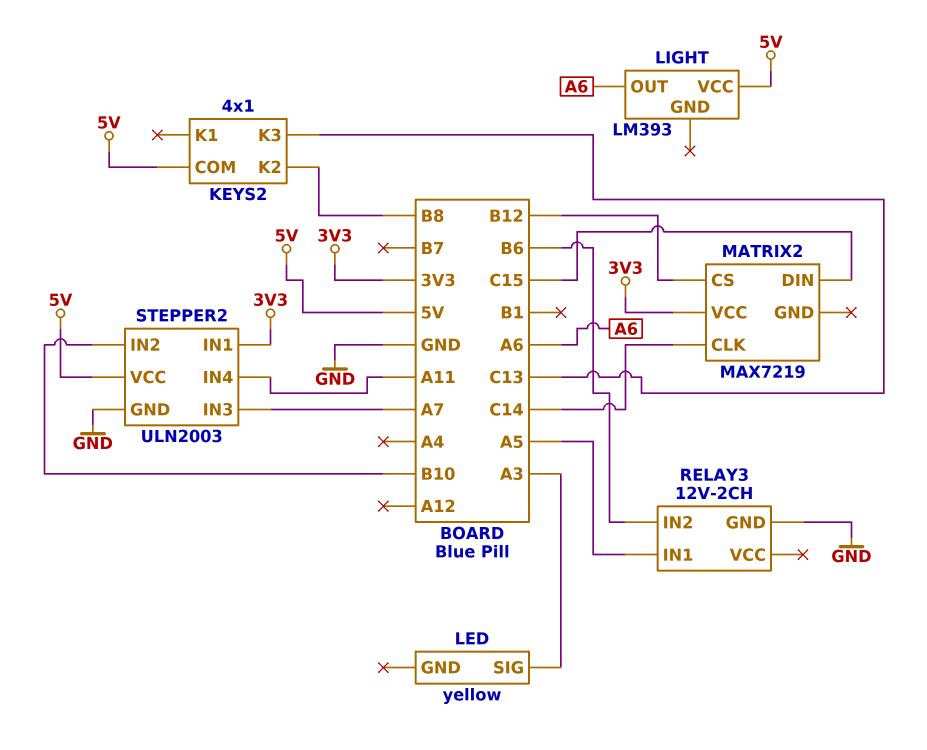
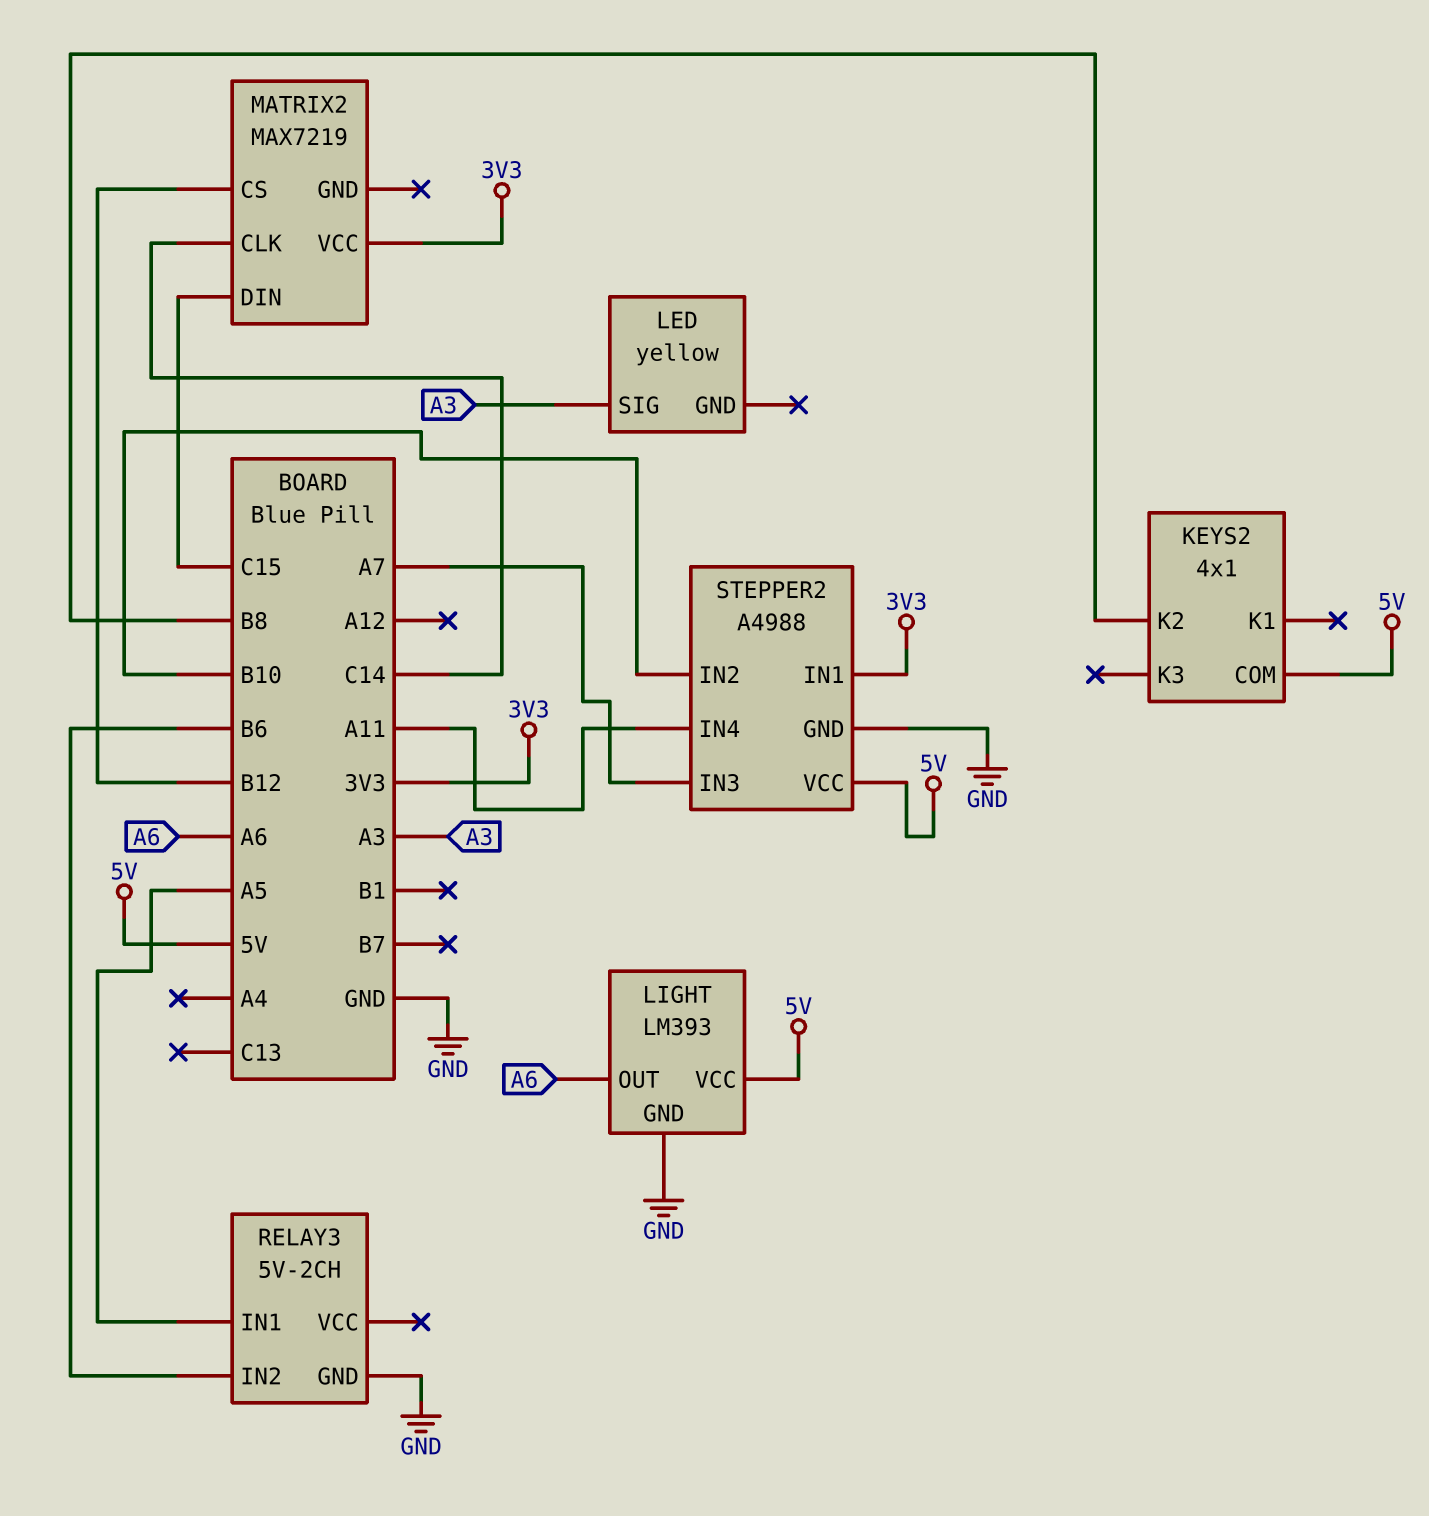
KEYS2 pin K3: C13 -> none
LIGHT pin GND: none -> GND
RELAY3: 12V-2CH -> 5V-2CH
STEPPER2: ULN2003 -> A4988

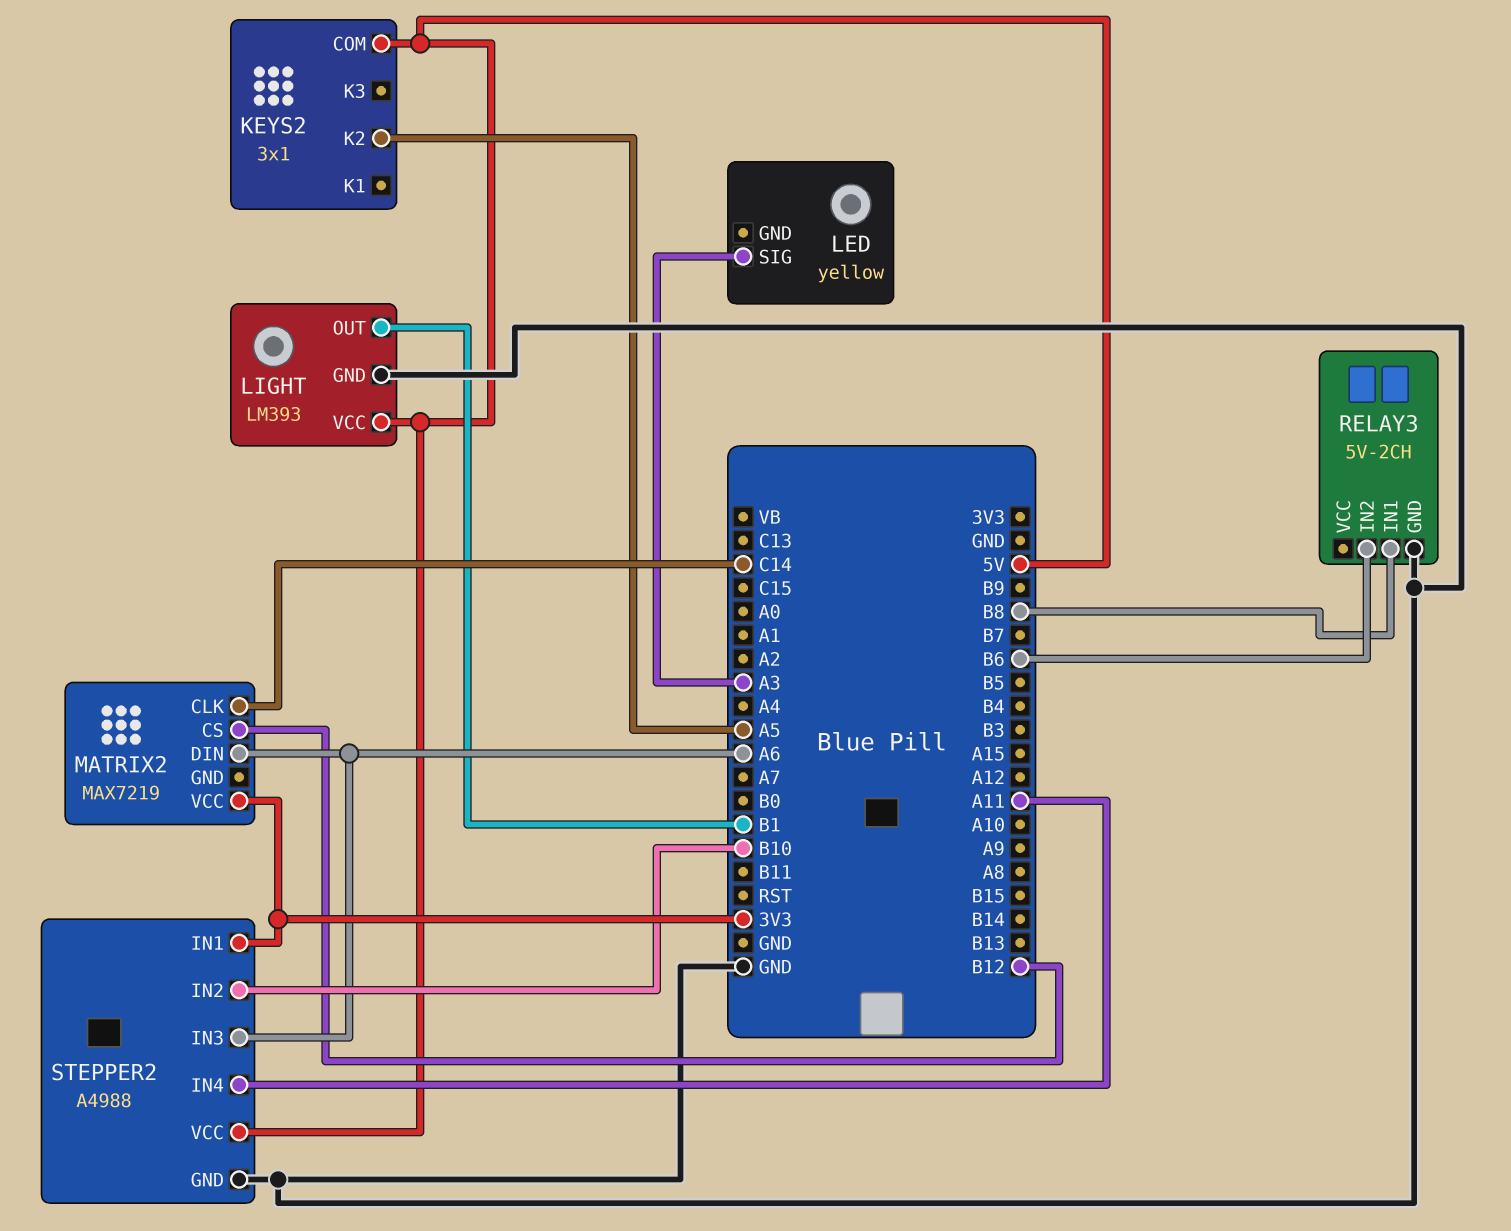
KEYS2: 4x1 -> 3x1
KEYS2 pin K2: B8 -> A5
LIGHT pin OUT: A6 -> B1
MATRIX2 pin DIN: C15 -> A6
RELAY3 pin IN1: A5 -> B8
STEPPER2 pin IN3: A7 -> A6

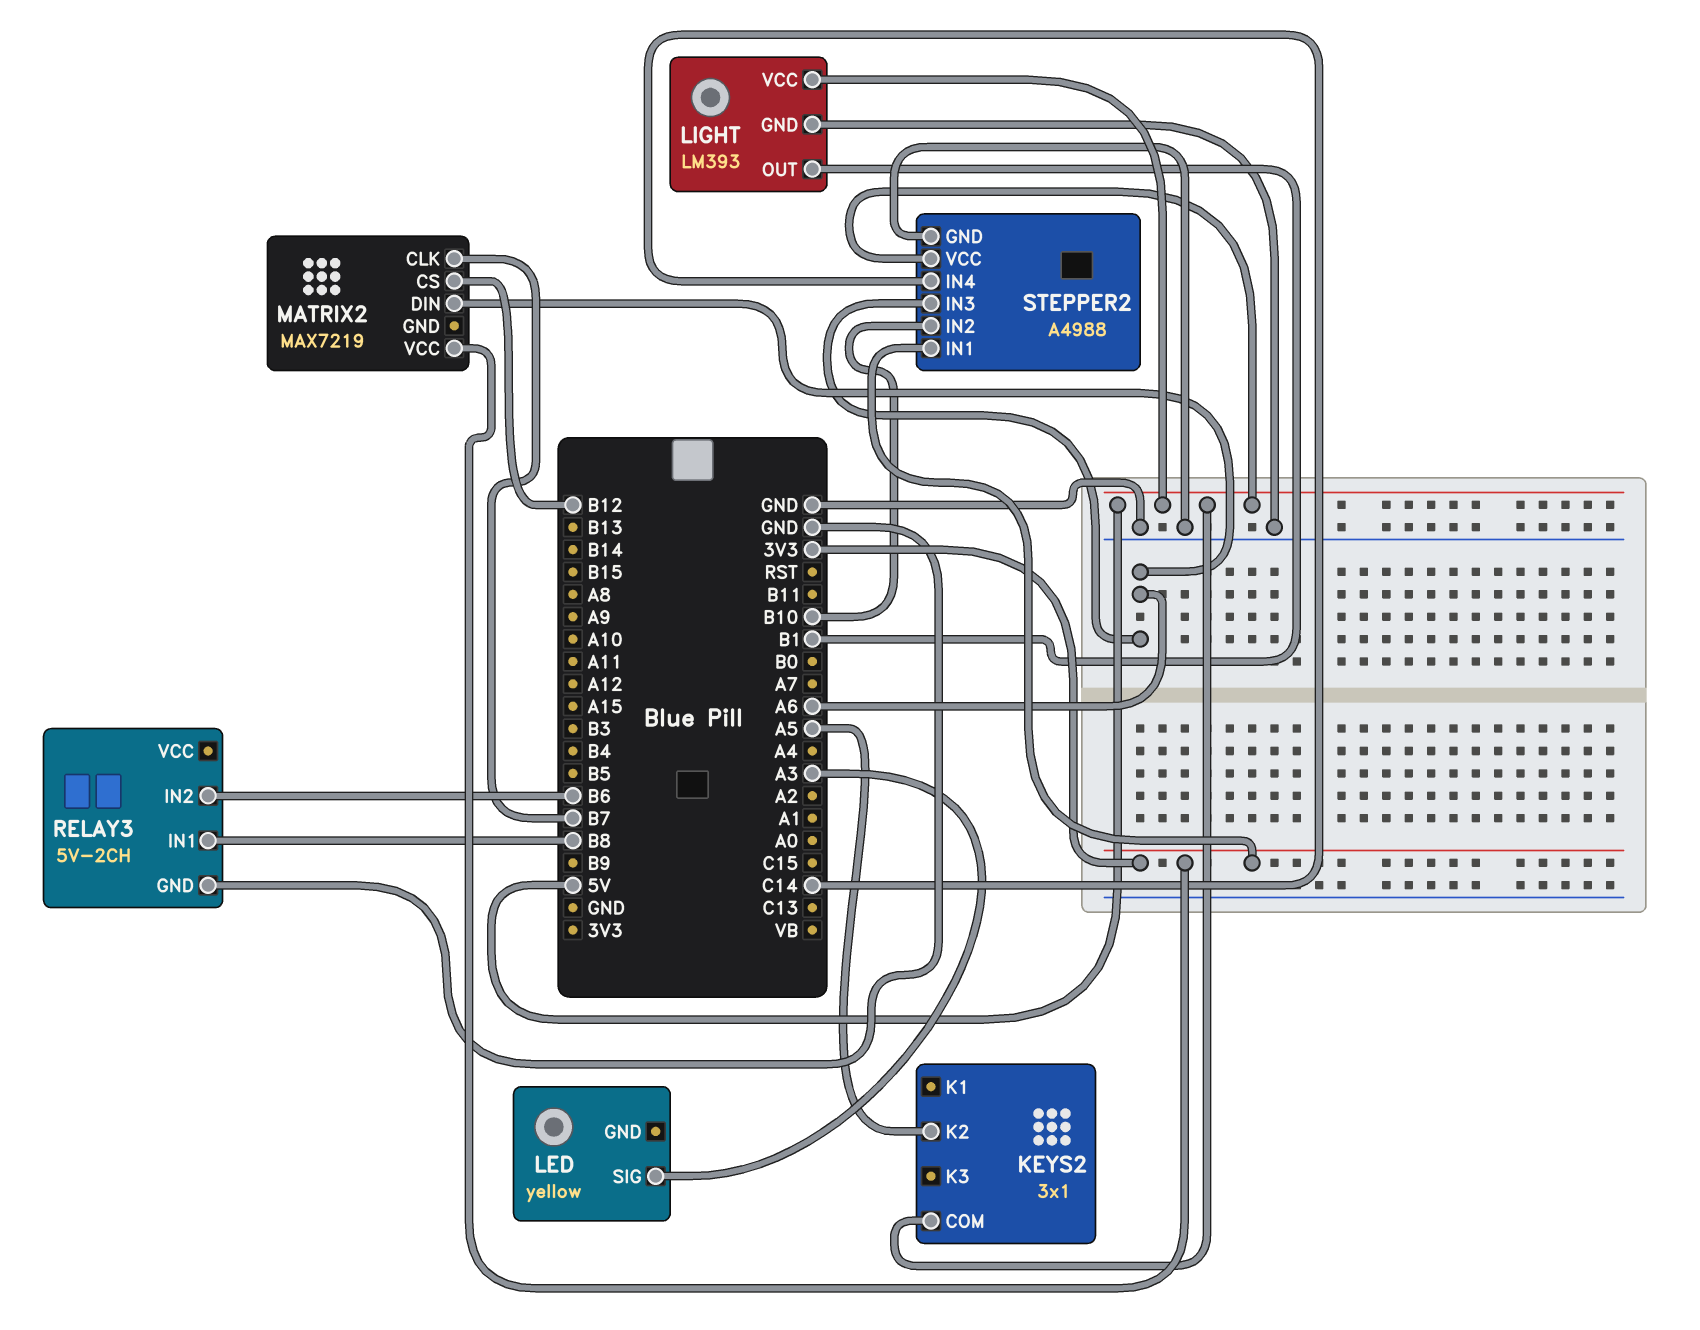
MATRIX2 pin CLK: C14 -> B7
STEPPER2 pin IN4: A11 -> C14

